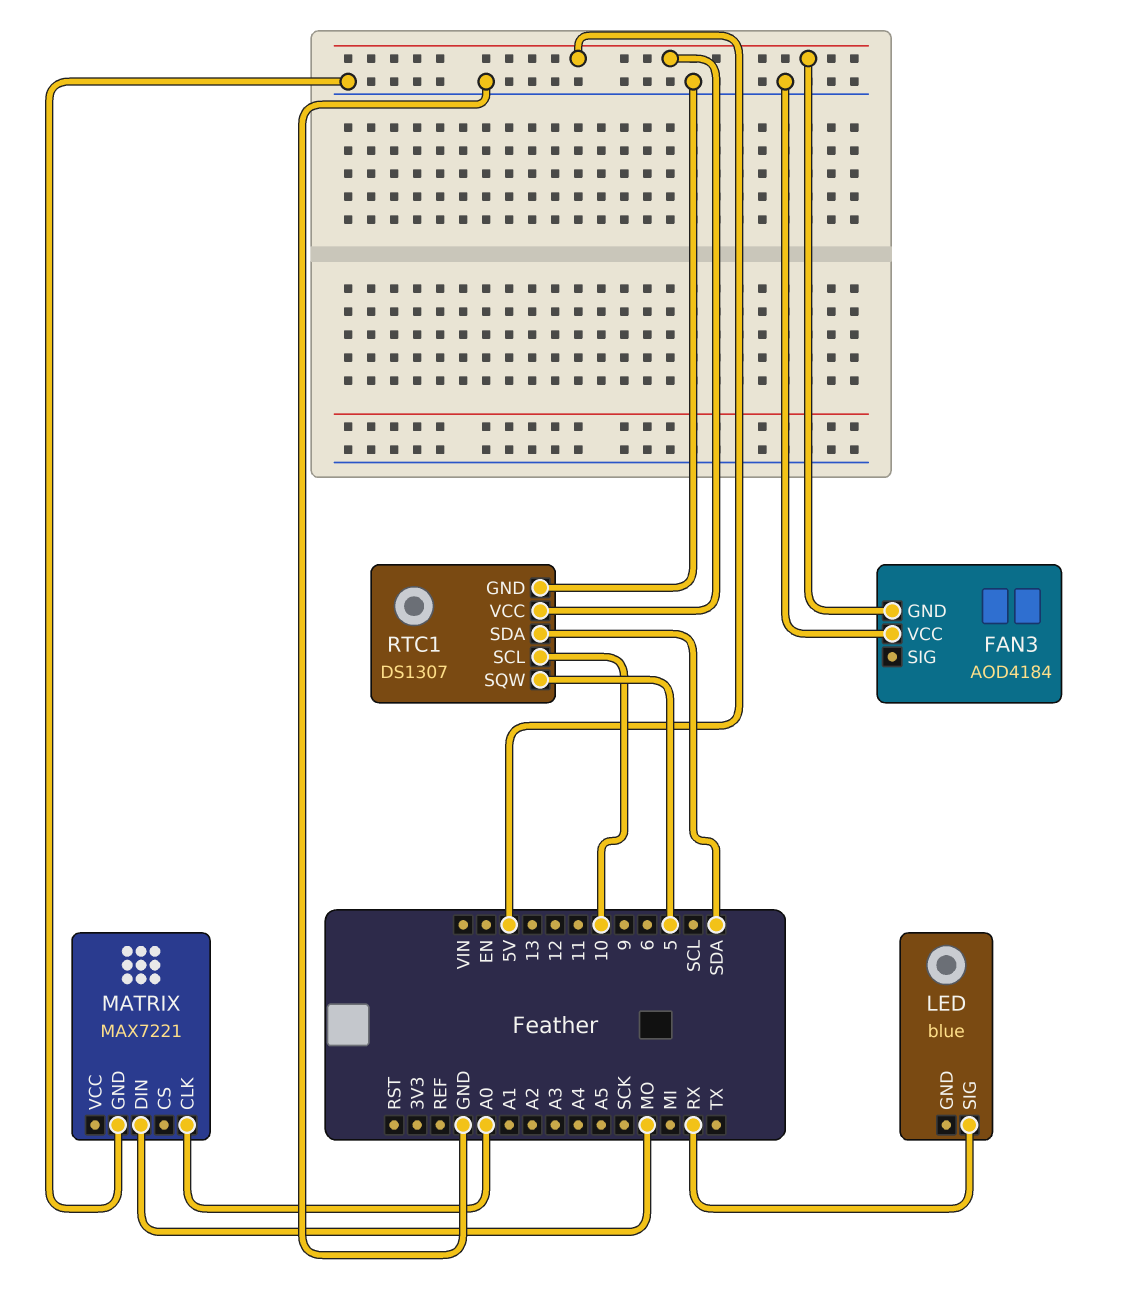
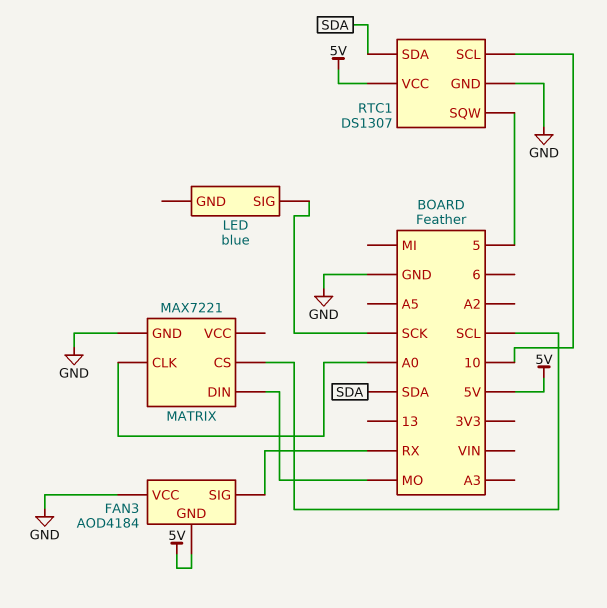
FAN3 pin SIG: none -> RX
LED pin SIG: RX -> SCK
MATRIX pin CS: none -> SCL

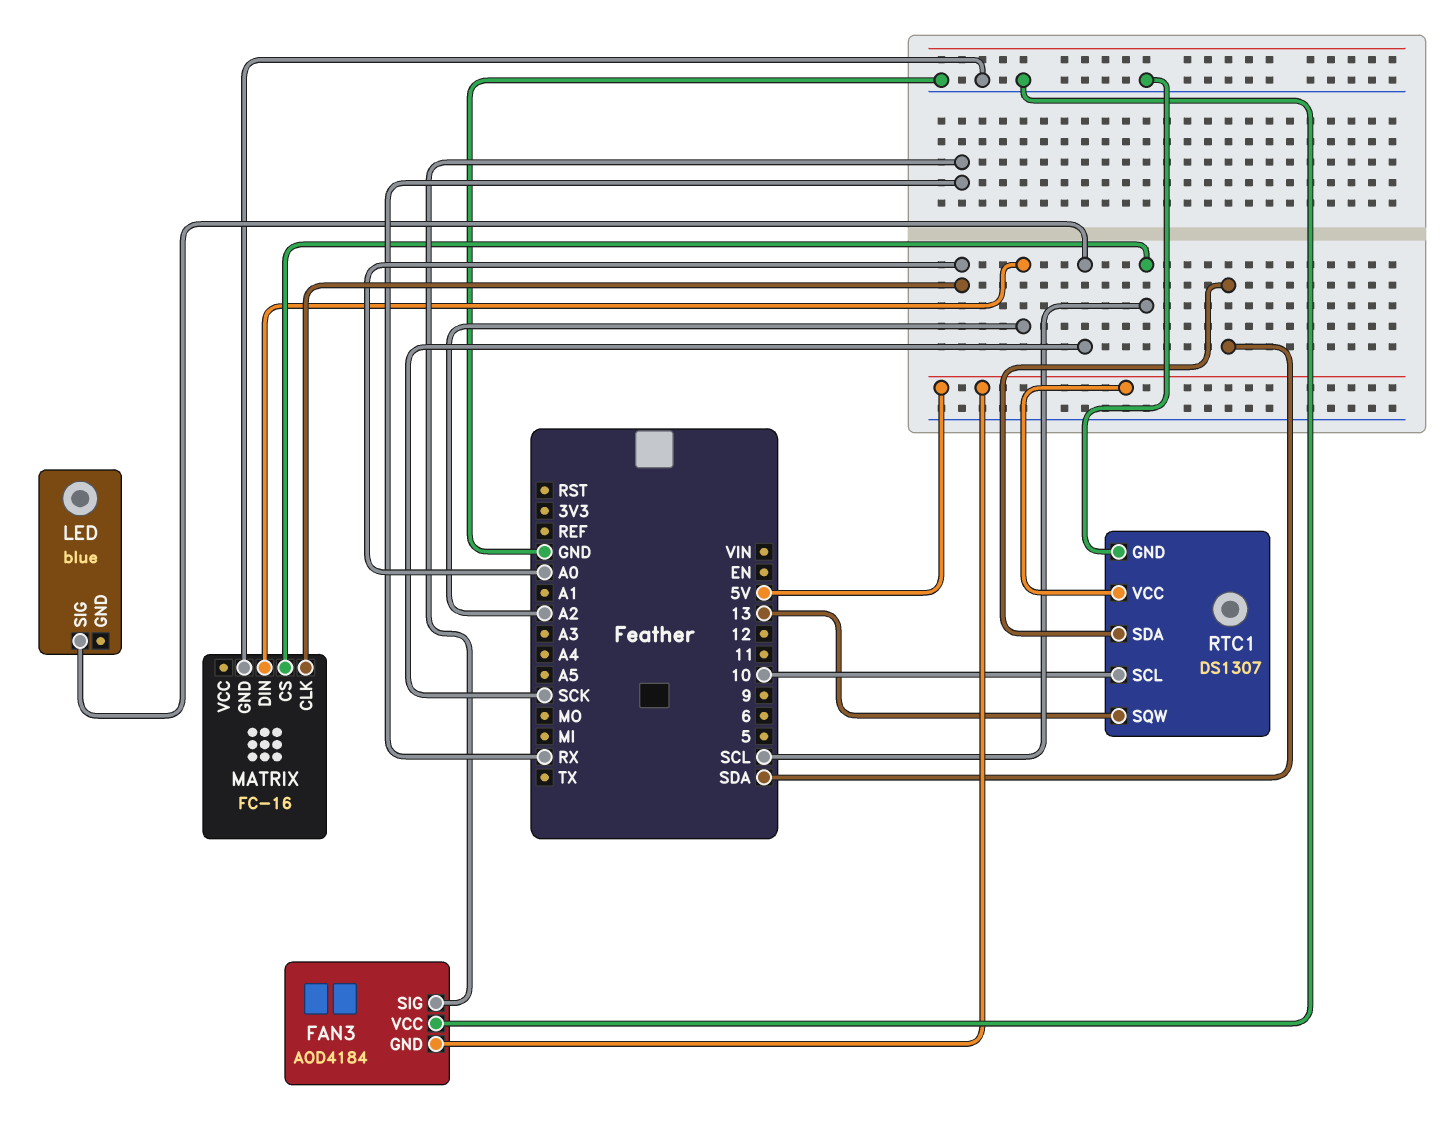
MATRIX: MAX7221 -> FC-16
MATRIX pin DIN: MO -> A2
RTC1 pin SQW: 5 -> 13

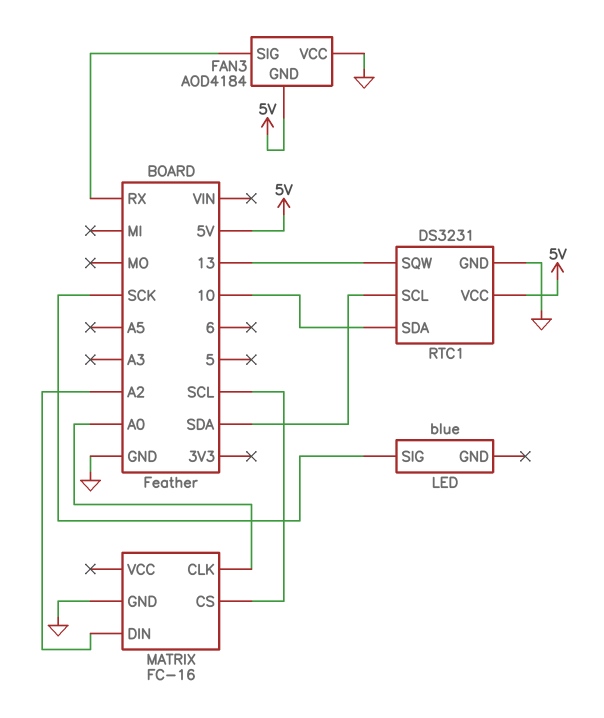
RTC1: DS1307 -> DS3231
RTC1 pin SCL: 10 -> SDA
RTC1 pin SDA: SDA -> 10

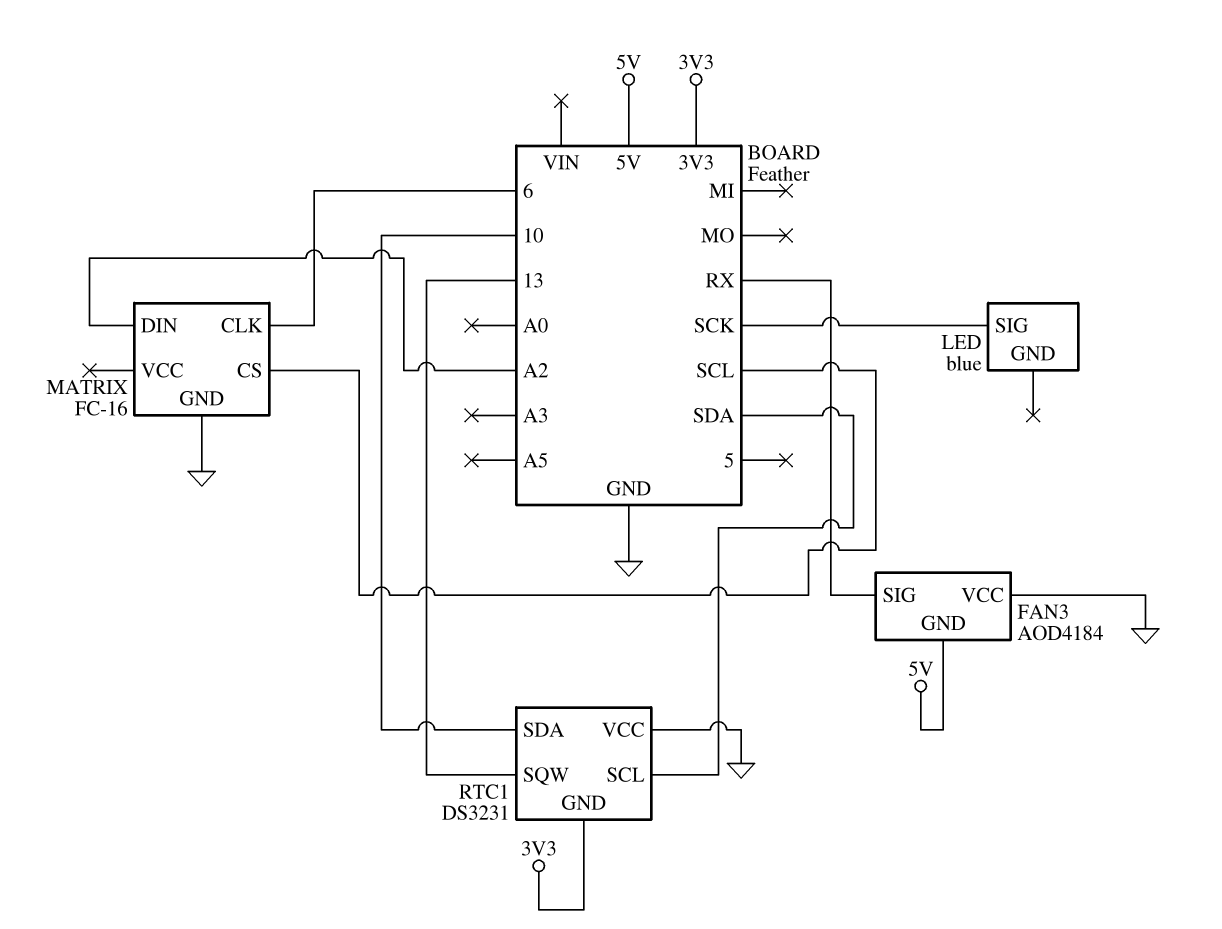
MATRIX pin CLK: A0 -> 6
RTC1 pin GND: GND -> 3V3
RTC1 pin VCC: 5V -> GND

